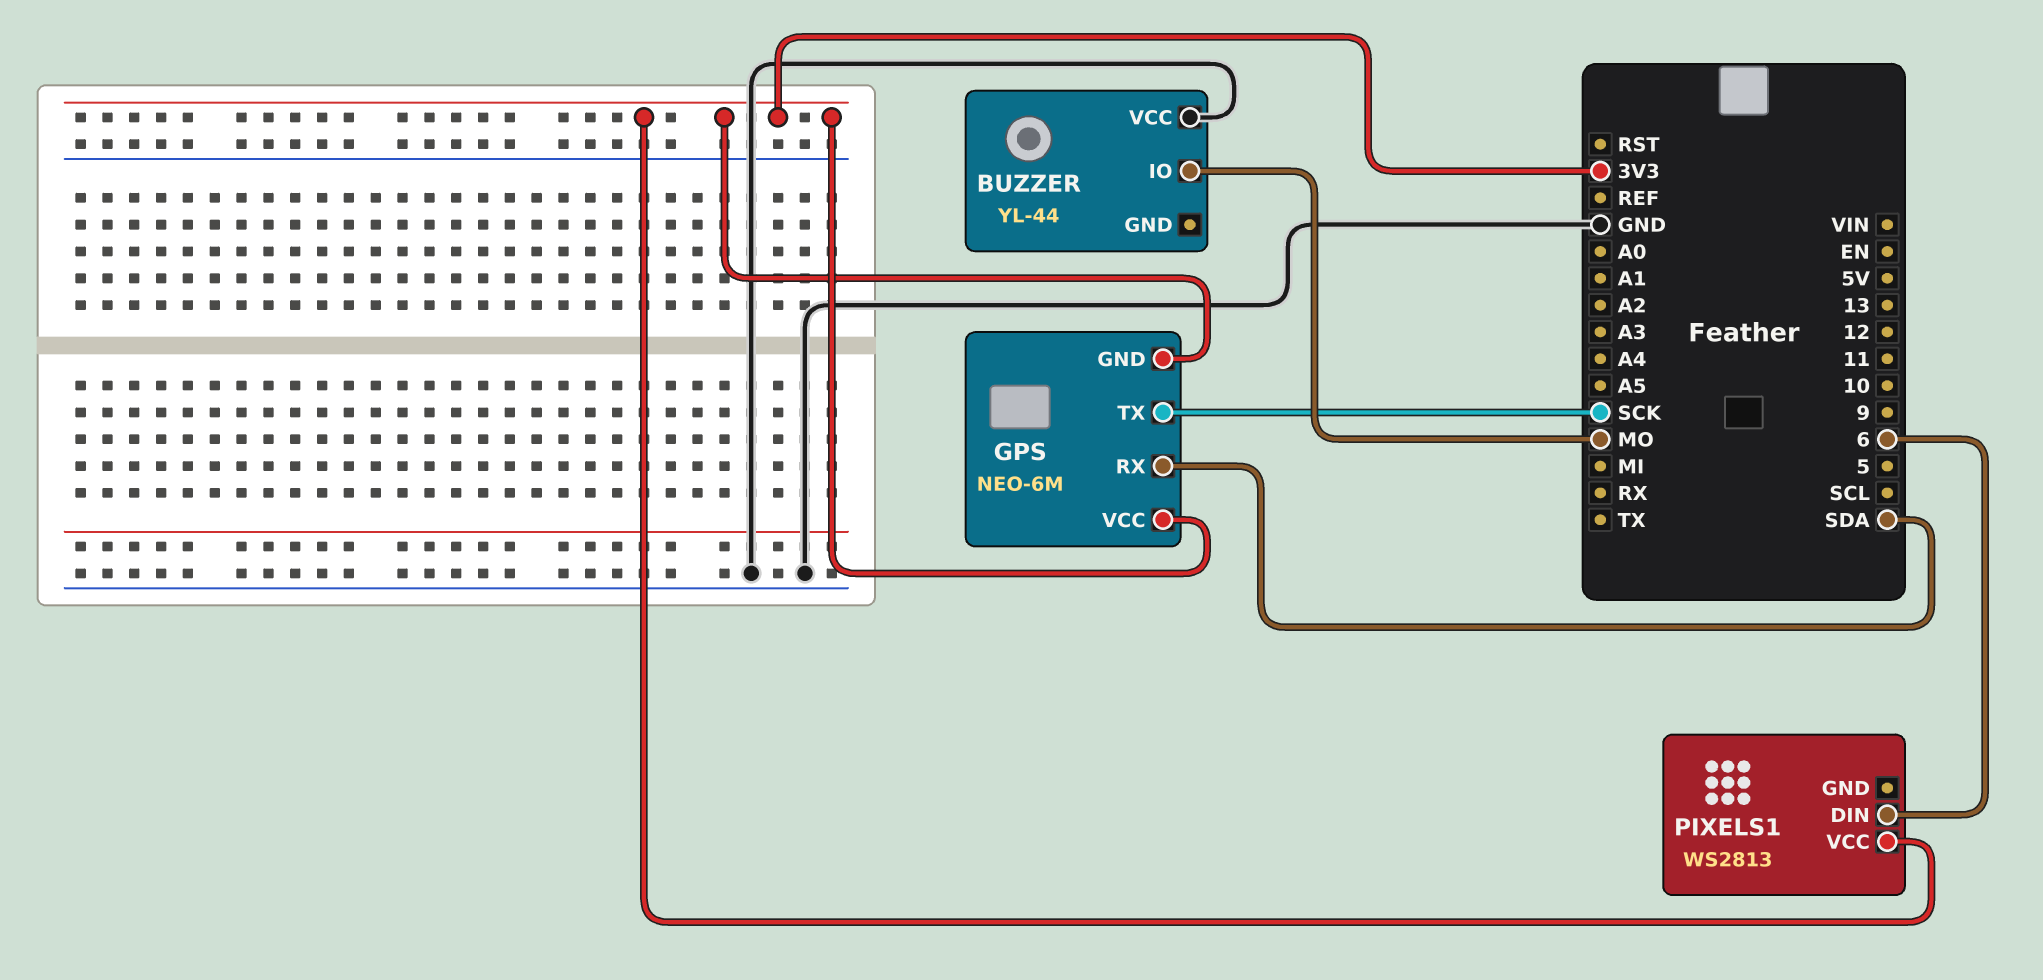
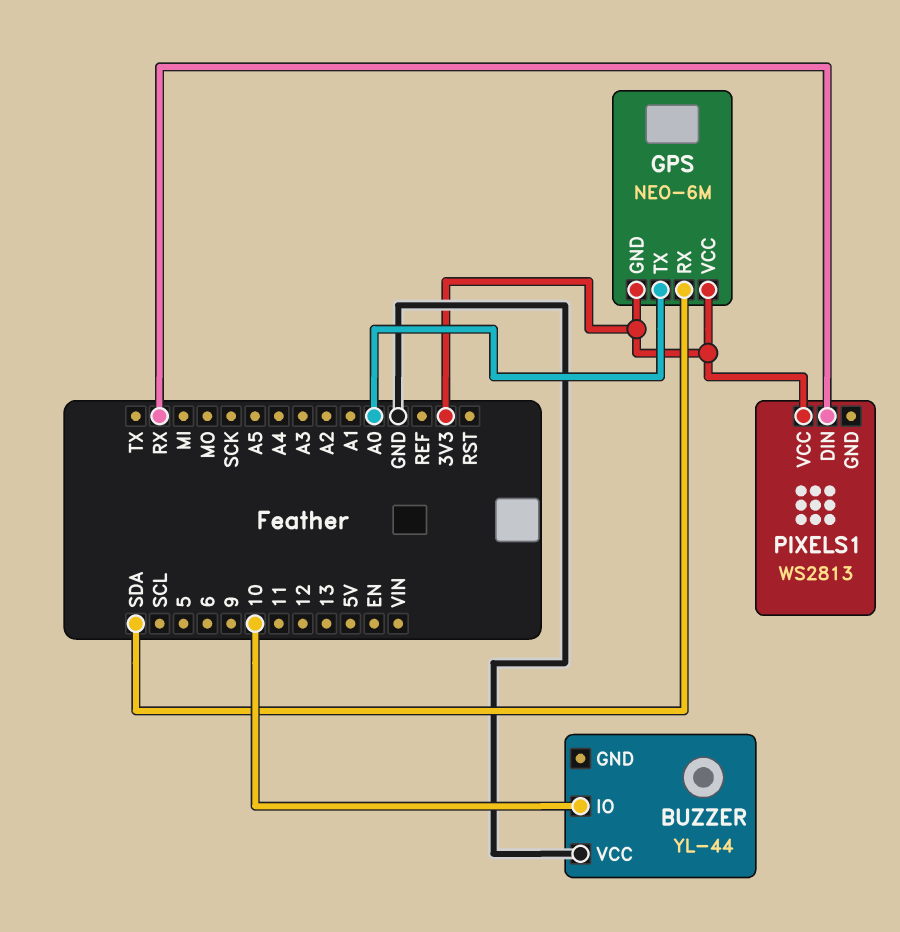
BUZZER pin IO: MO -> 10
GPS pin TX: SCK -> A0
PIXELS1 pin DIN: 6 -> RX

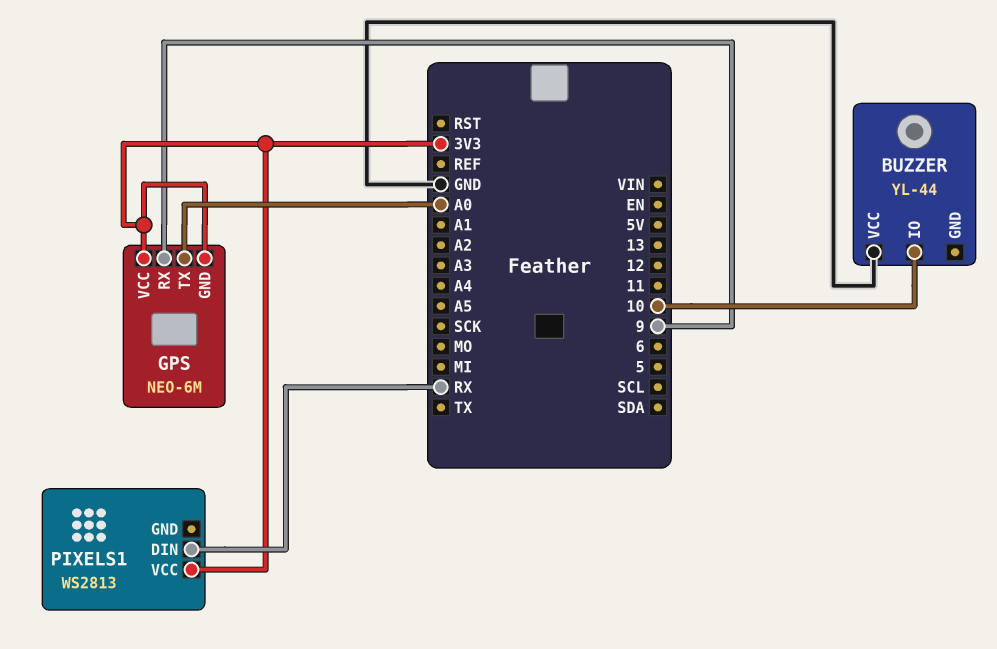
GPS pin RX: SDA -> 9

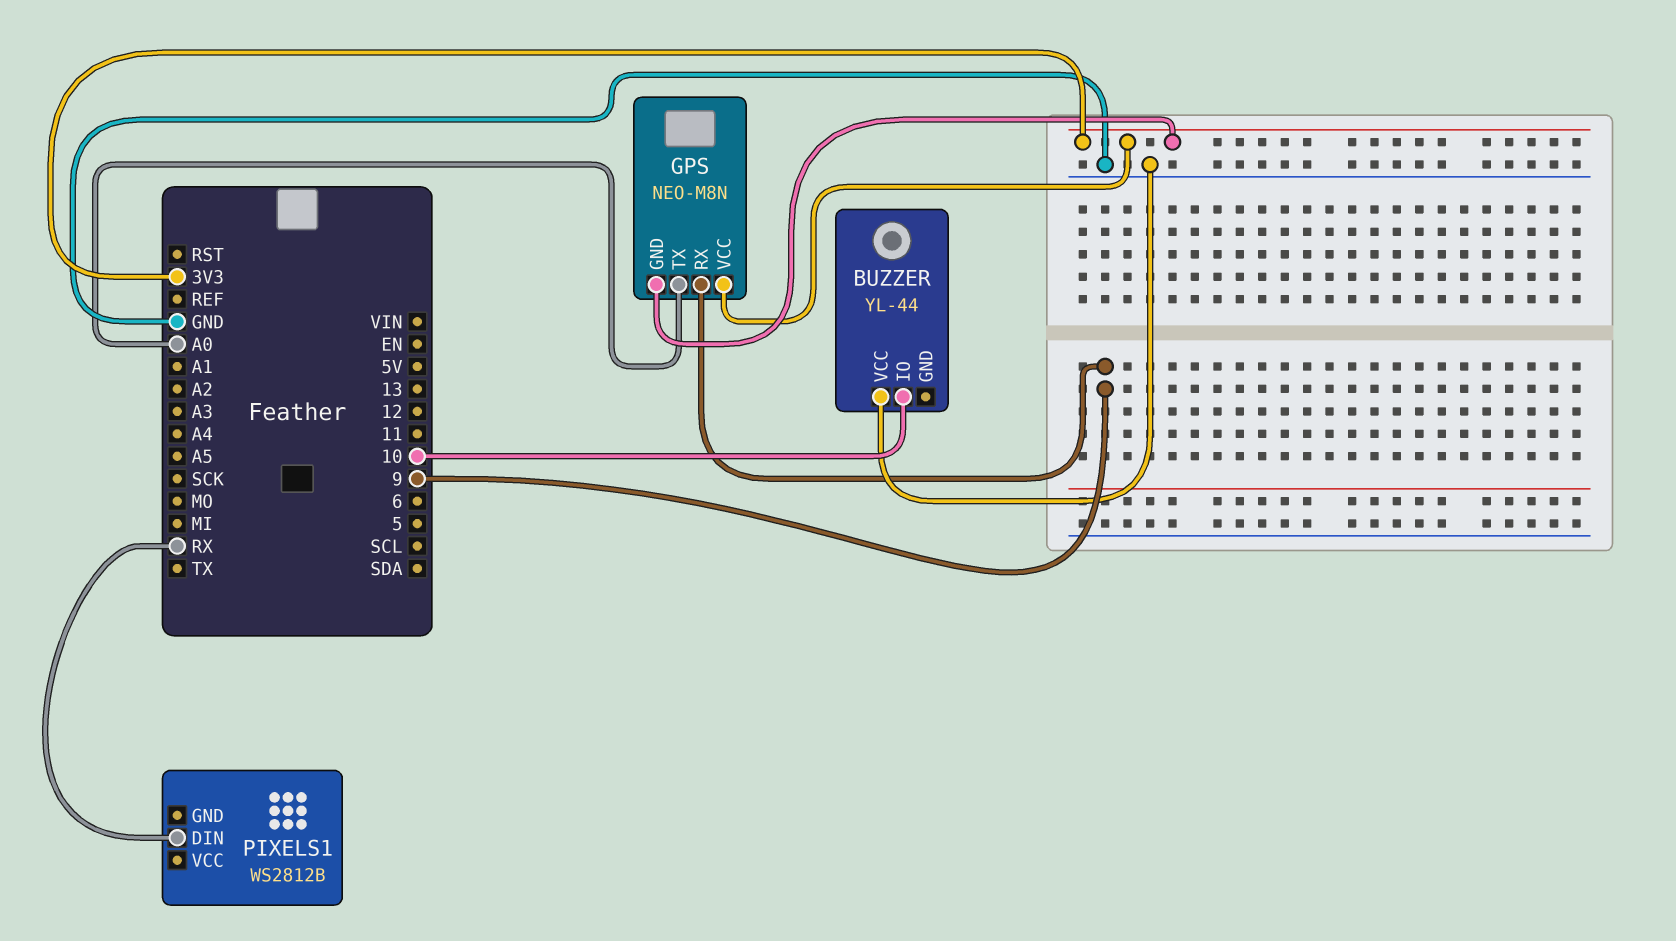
GPS: NEO-6M -> NEO-M8N
PIXELS1: WS2813 -> WS2812B
PIXELS1 pin VCC: 3V3 -> none

